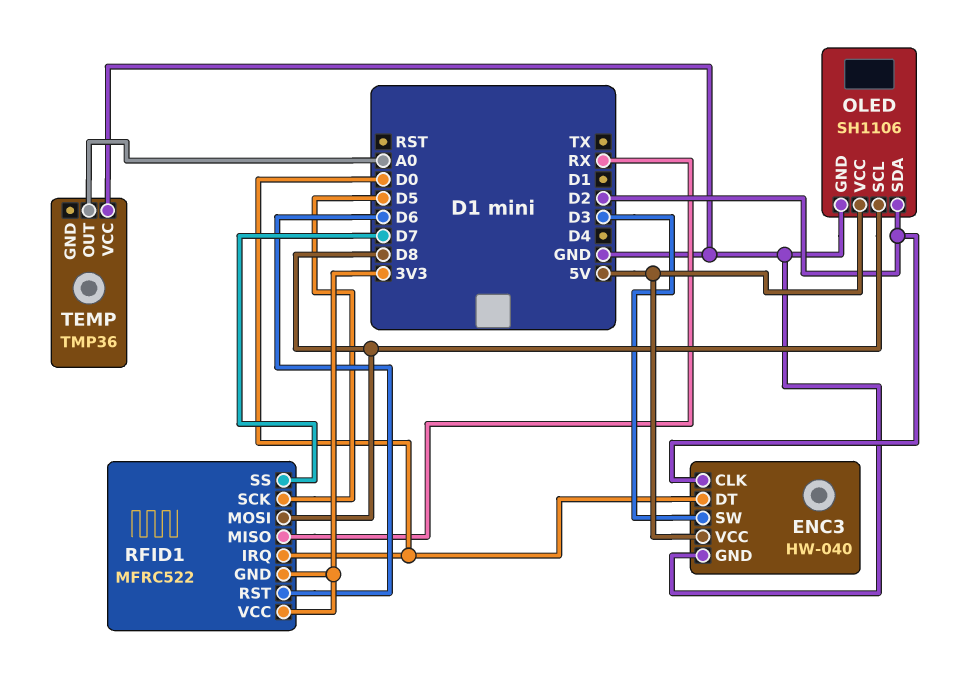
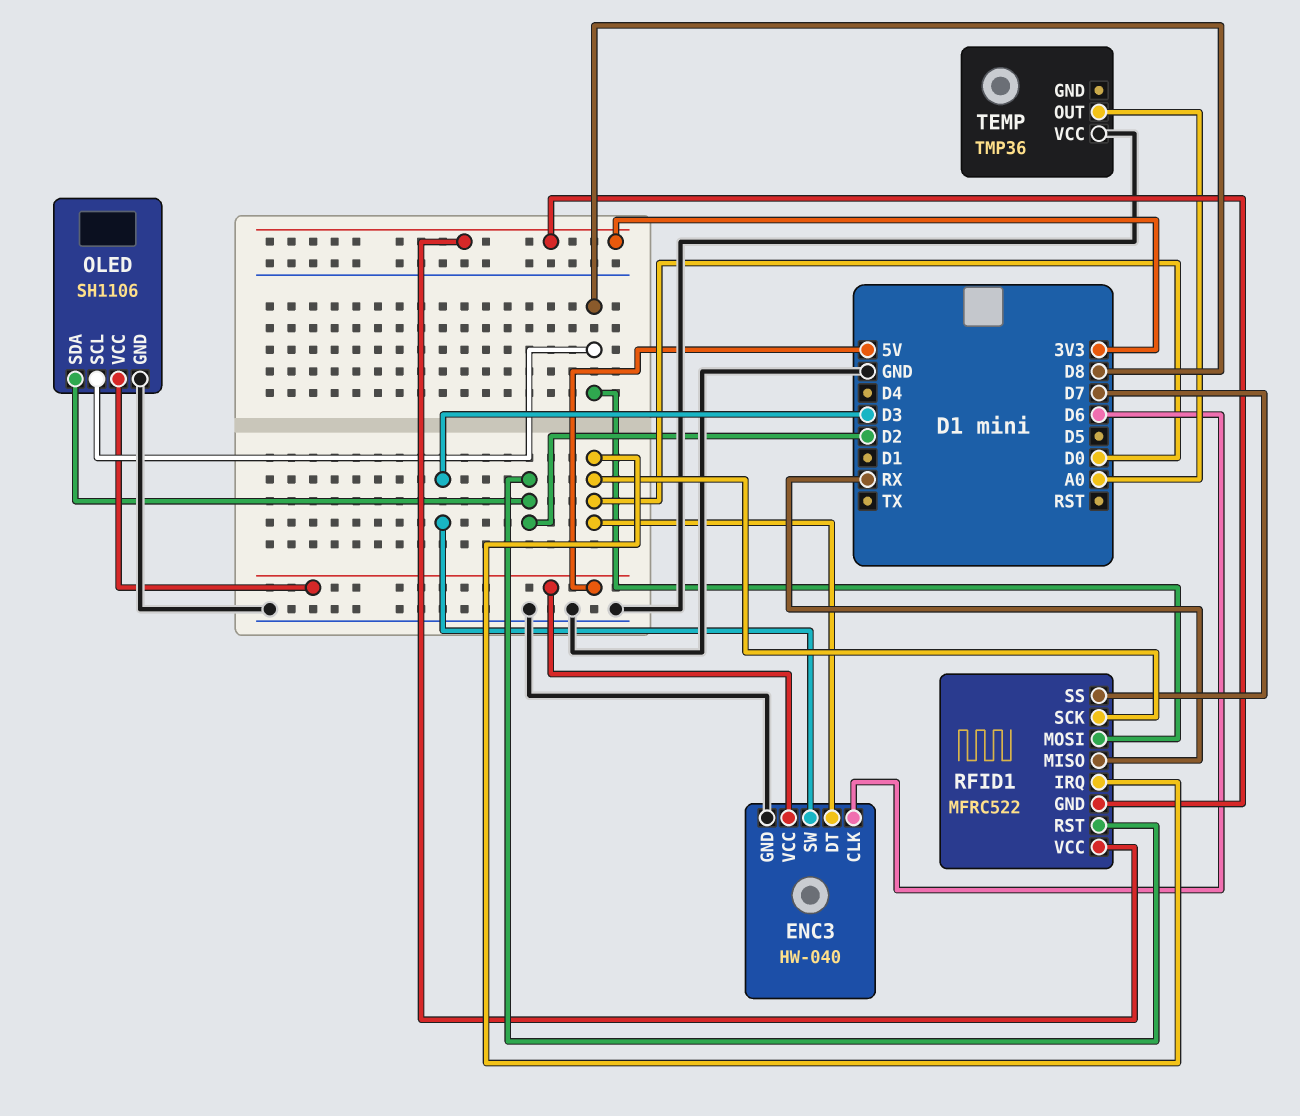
ENC3 pin CLK: D2 -> D6
RFID1 pin RST: D6 -> D2
RFID1 pin SCK: D5 -> D0

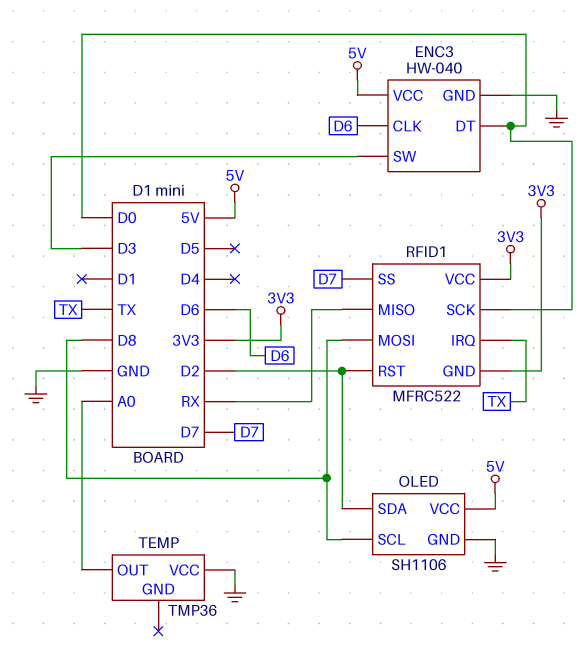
RFID1 pin IRQ: D0 -> TX

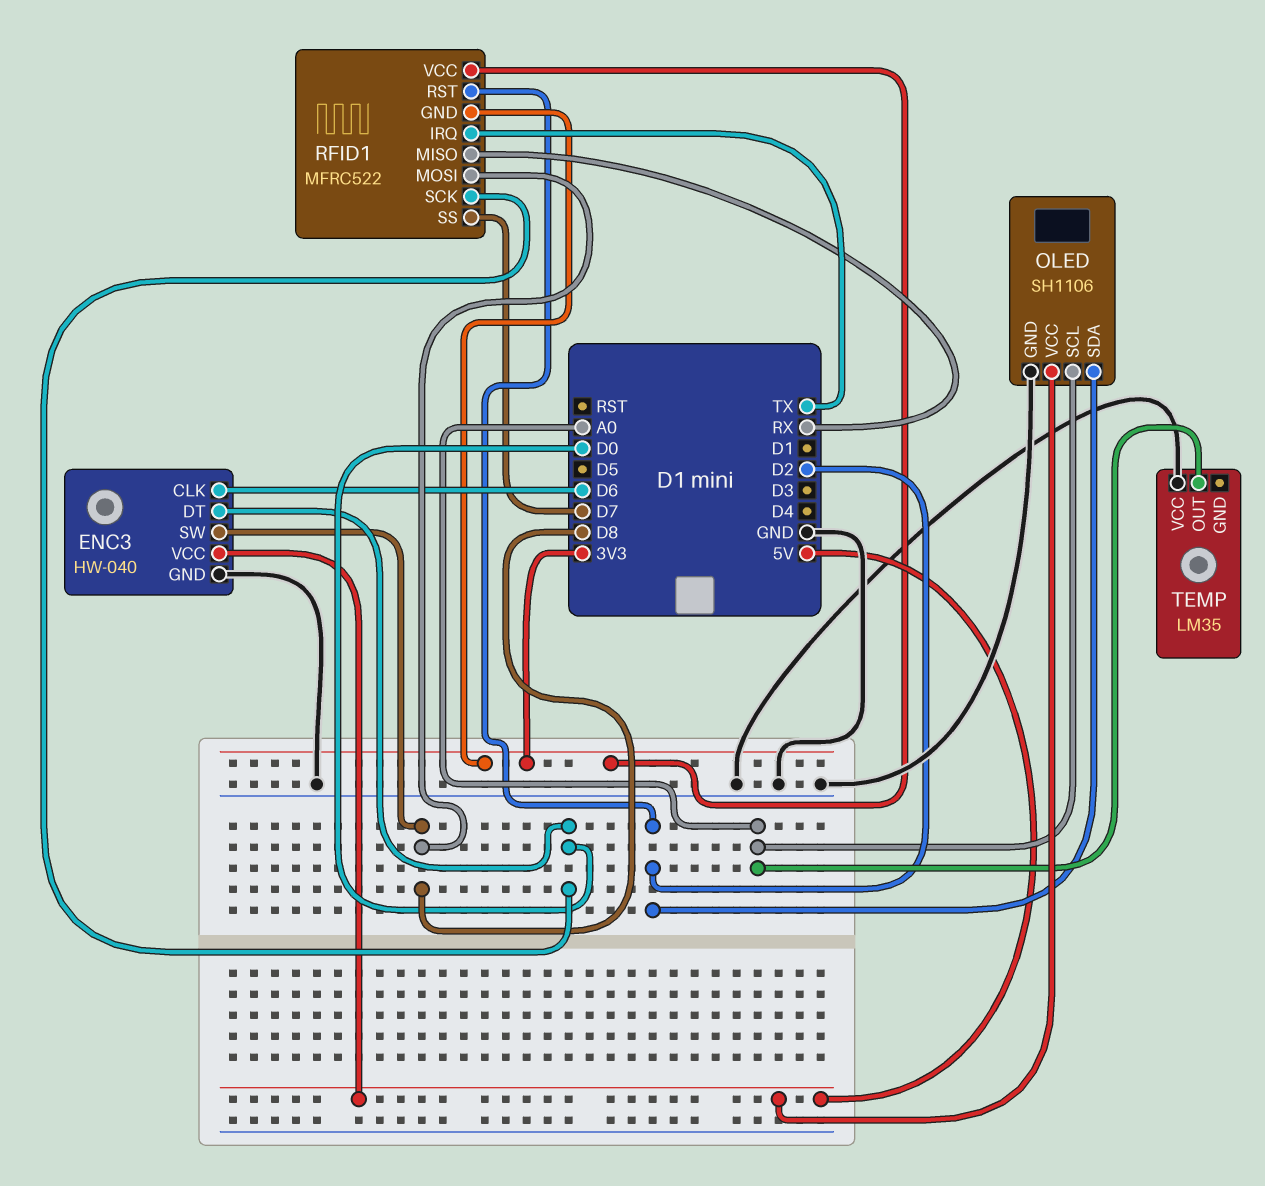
ENC3 pin SW: D3 -> D8
OLED pin SCL: D8 -> A0
TEMP: TMP36 -> LM35

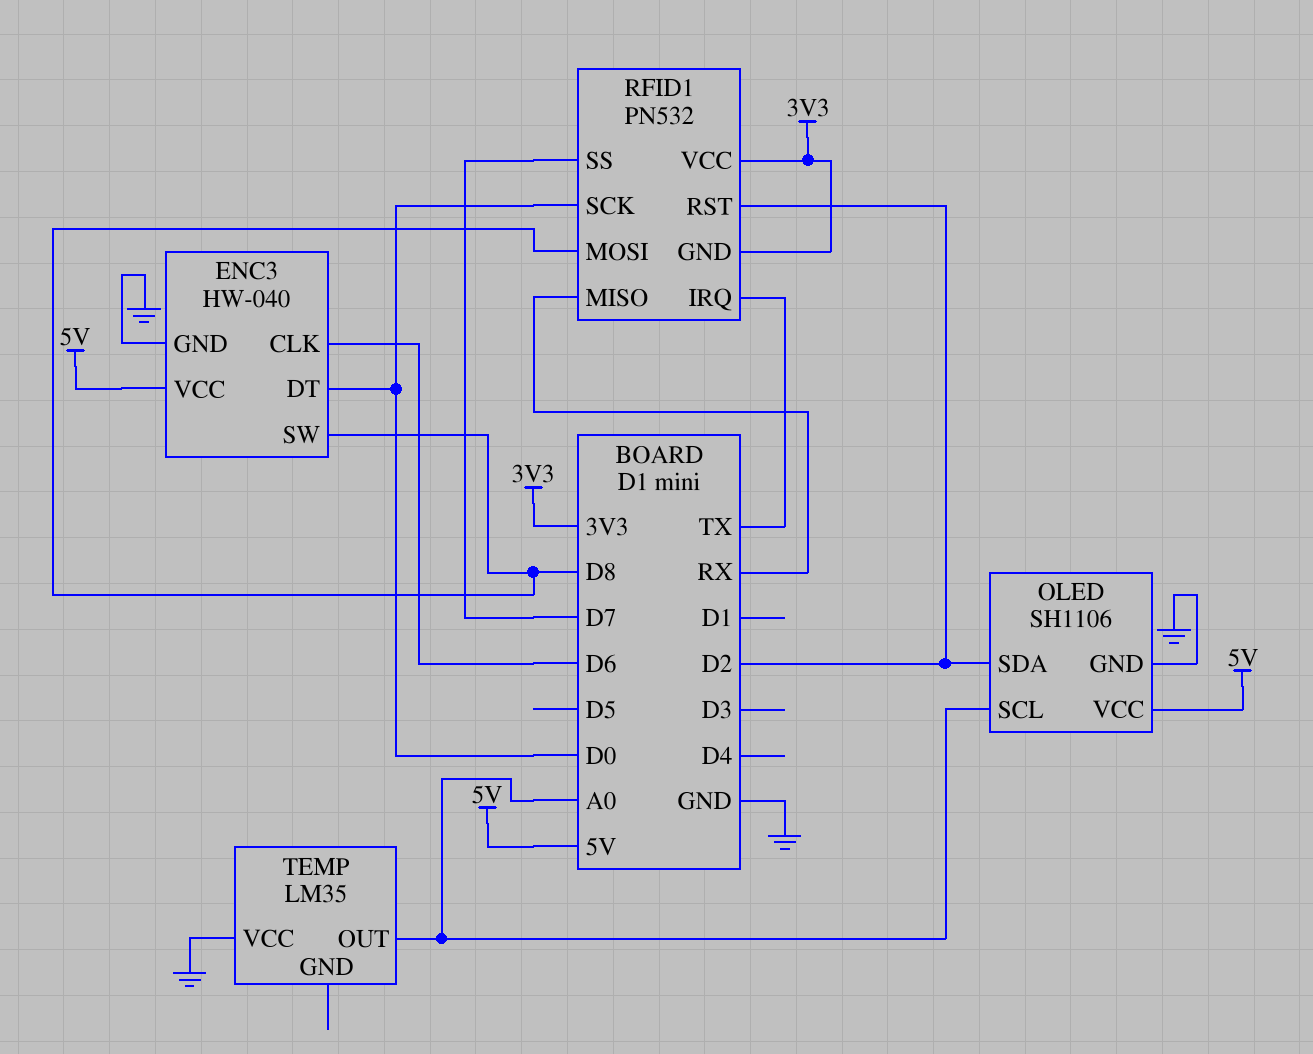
RFID1: MFRC522 -> PN532

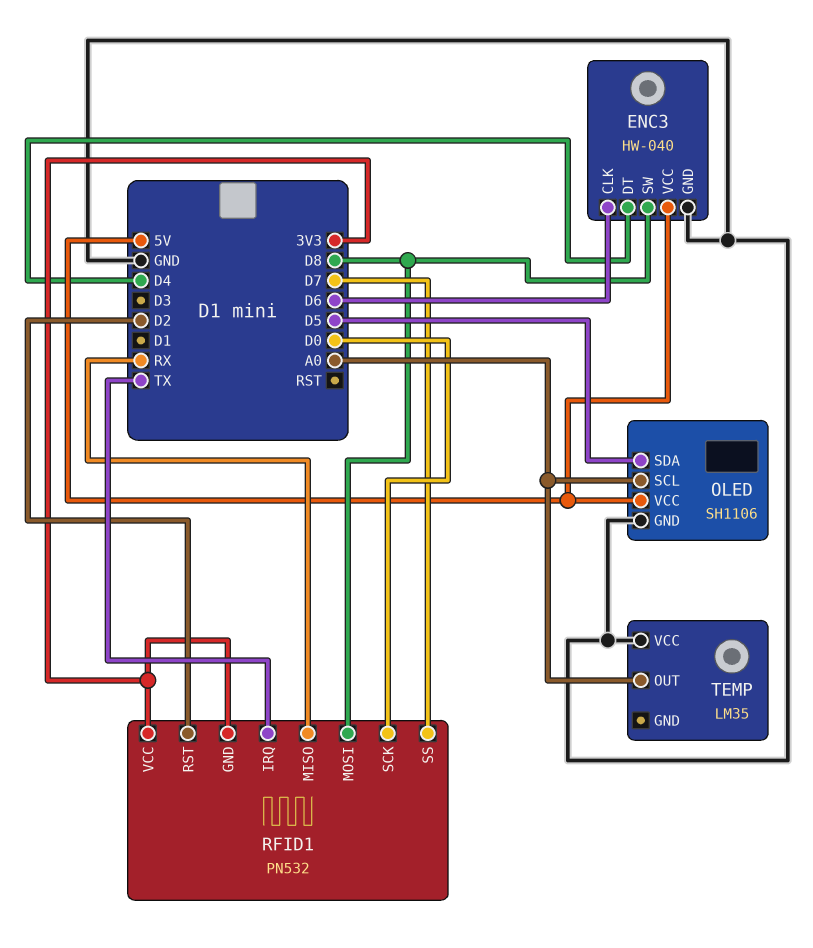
ENC3 pin DT: D0 -> D4
OLED pin SDA: D2 -> D5

